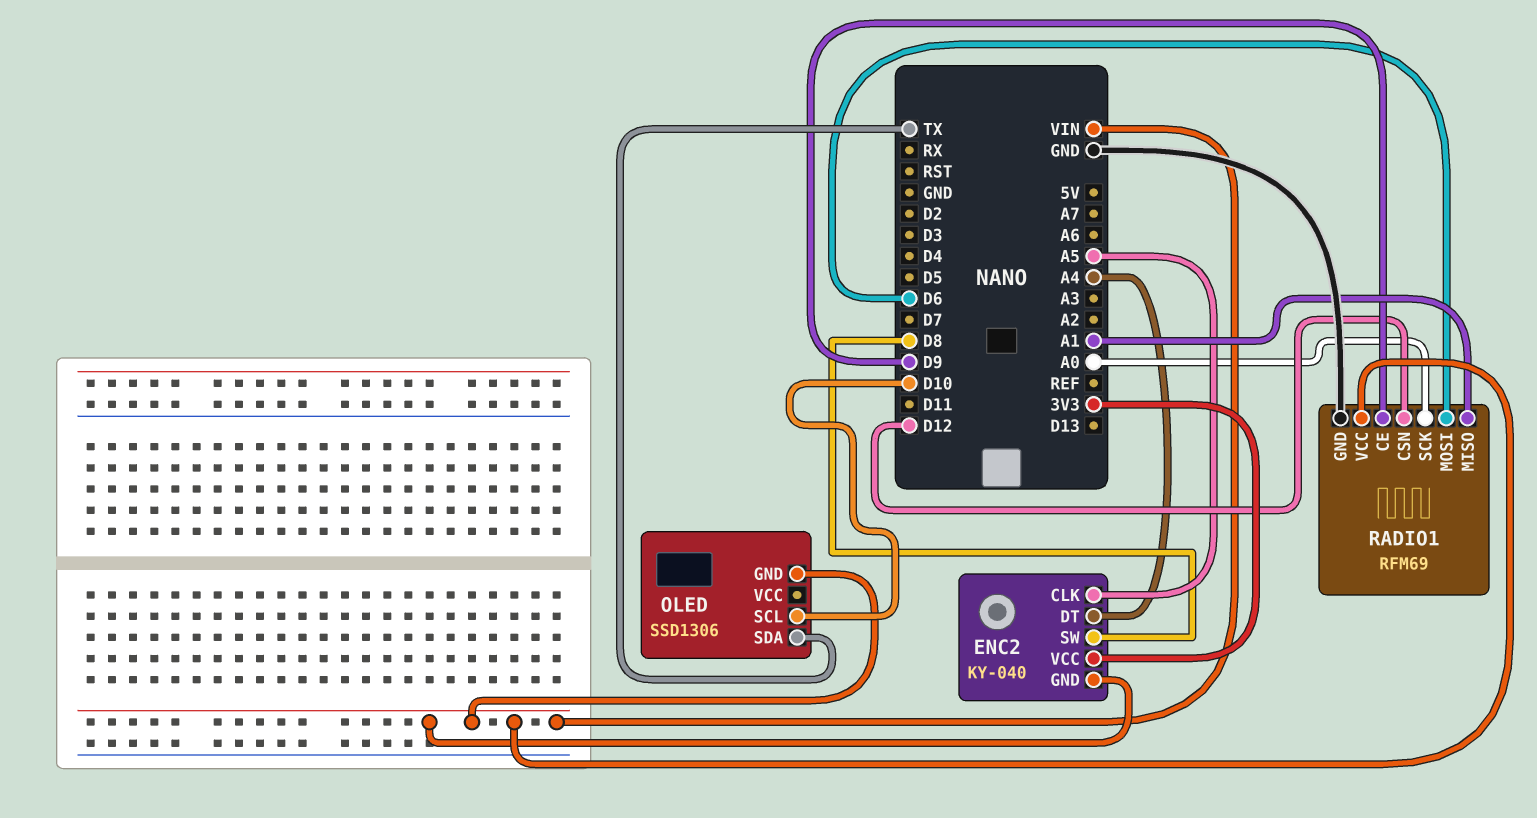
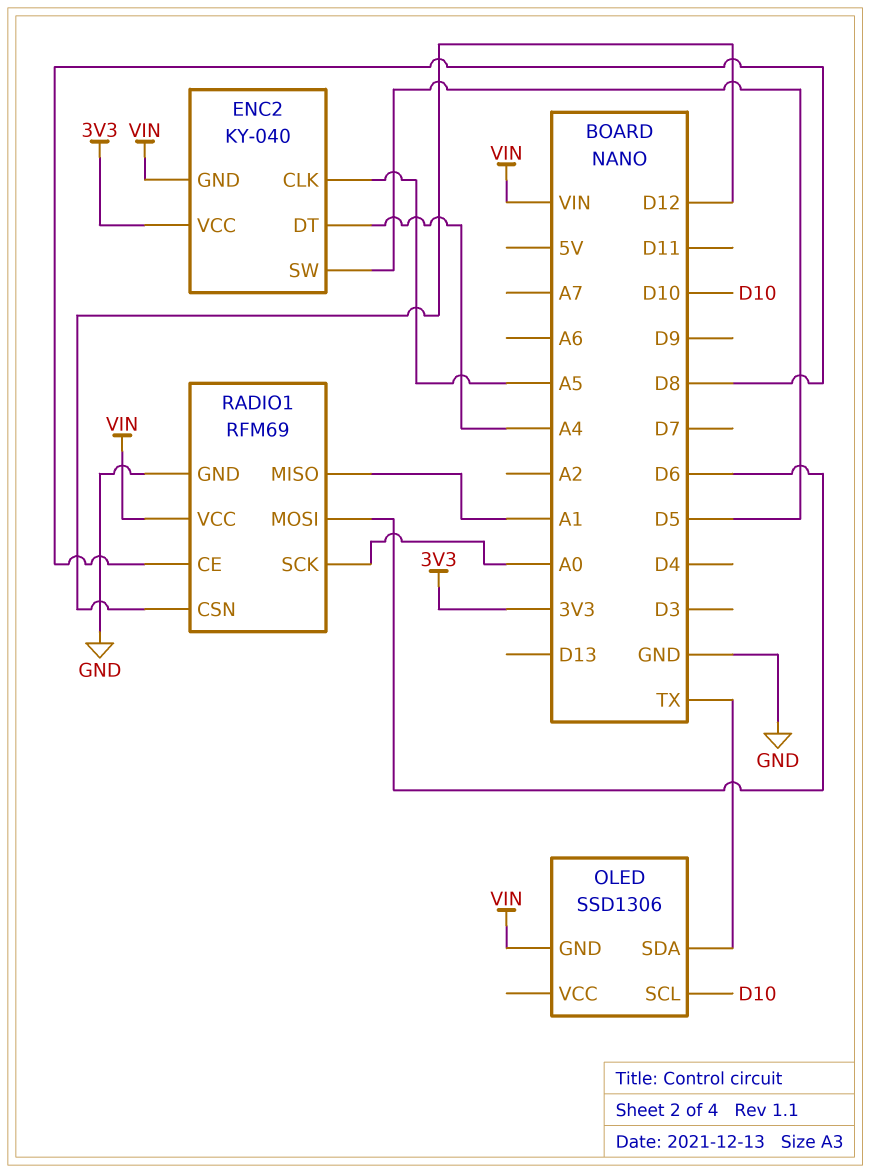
ENC2 pin SW: D8 -> D5
RADIO1 pin CE: D9 -> D8

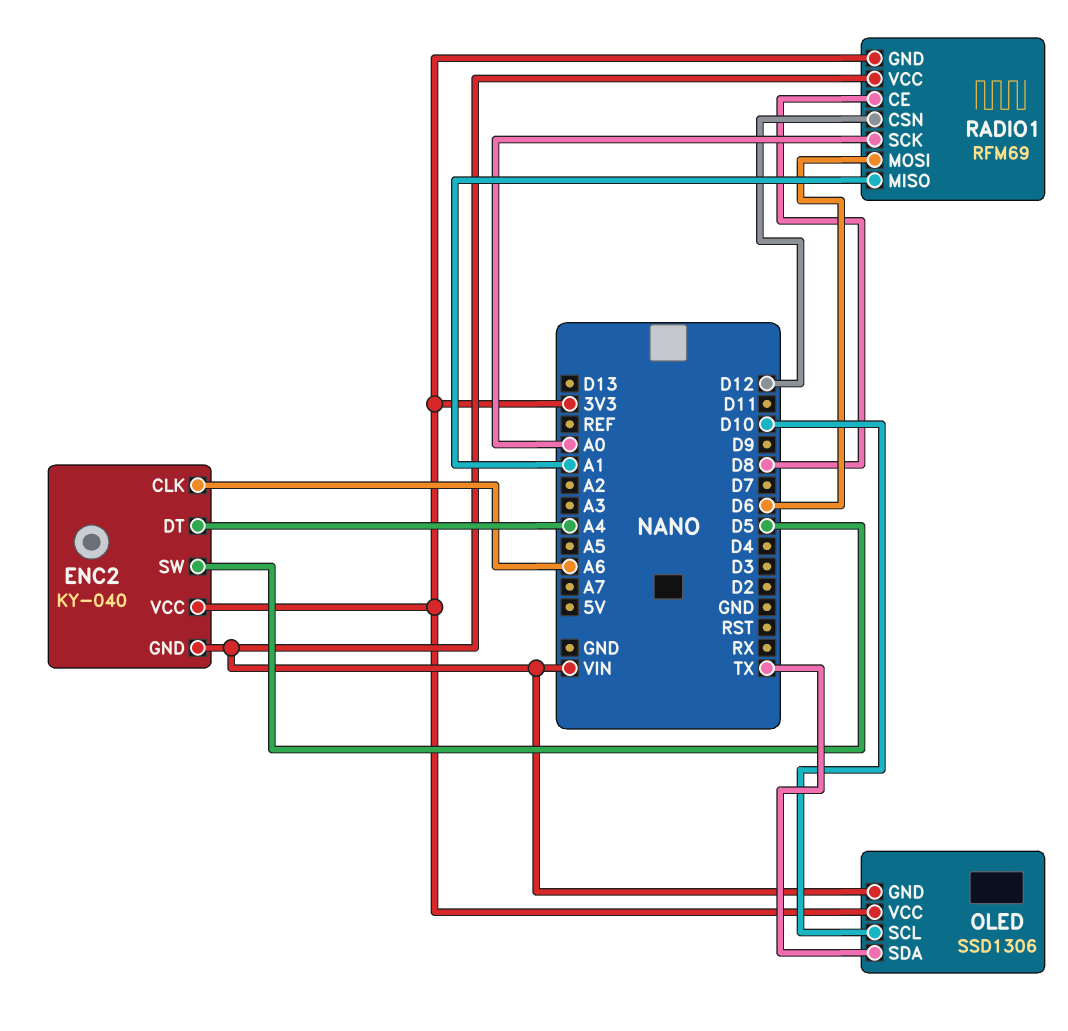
ENC2 pin CLK: A5 -> A6
OLED pin VCC: none -> 3V3
RADIO1 pin GND: GND -> 3V3

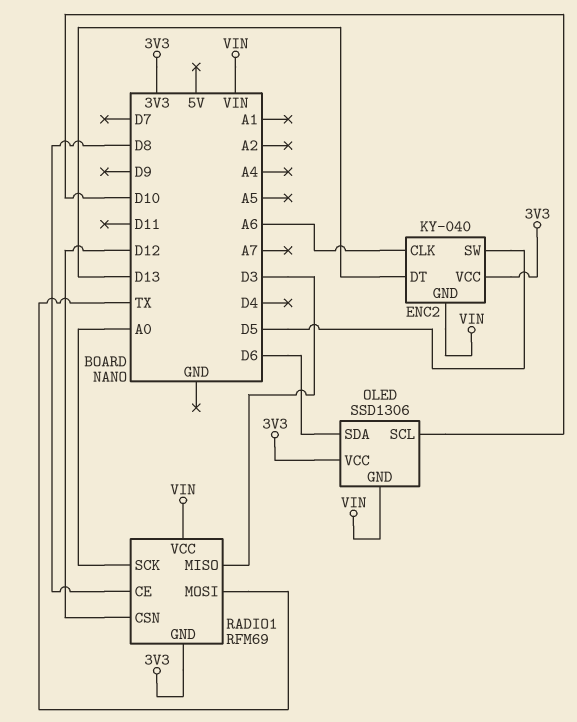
ENC2 pin DT: A4 -> D13
OLED pin SDA: TX -> D6
RADIO1 pin MISO: A1 -> D3
RADIO1 pin MOSI: D6 -> TX

